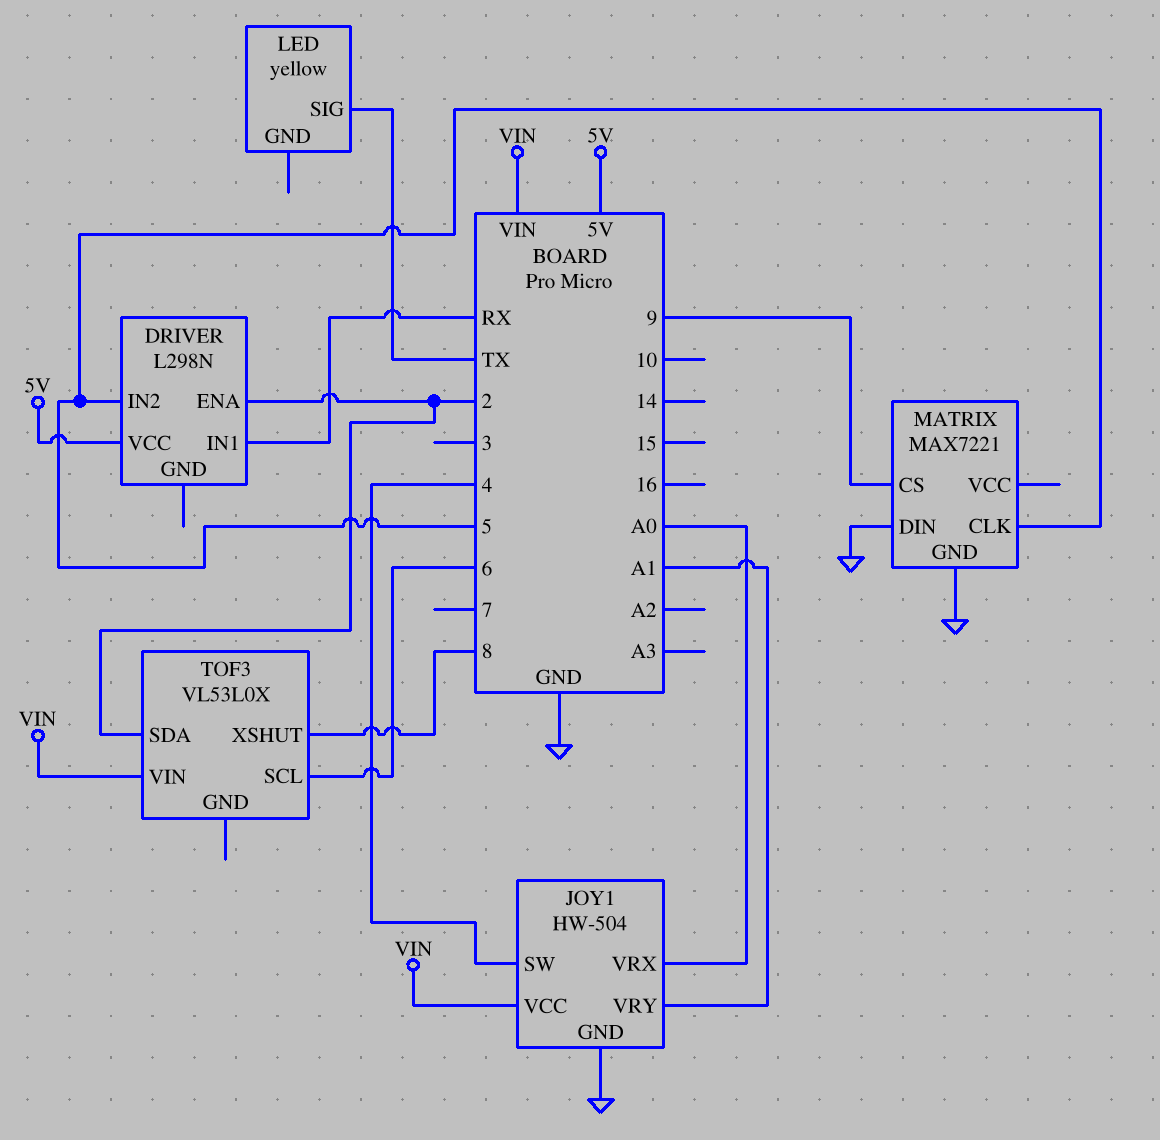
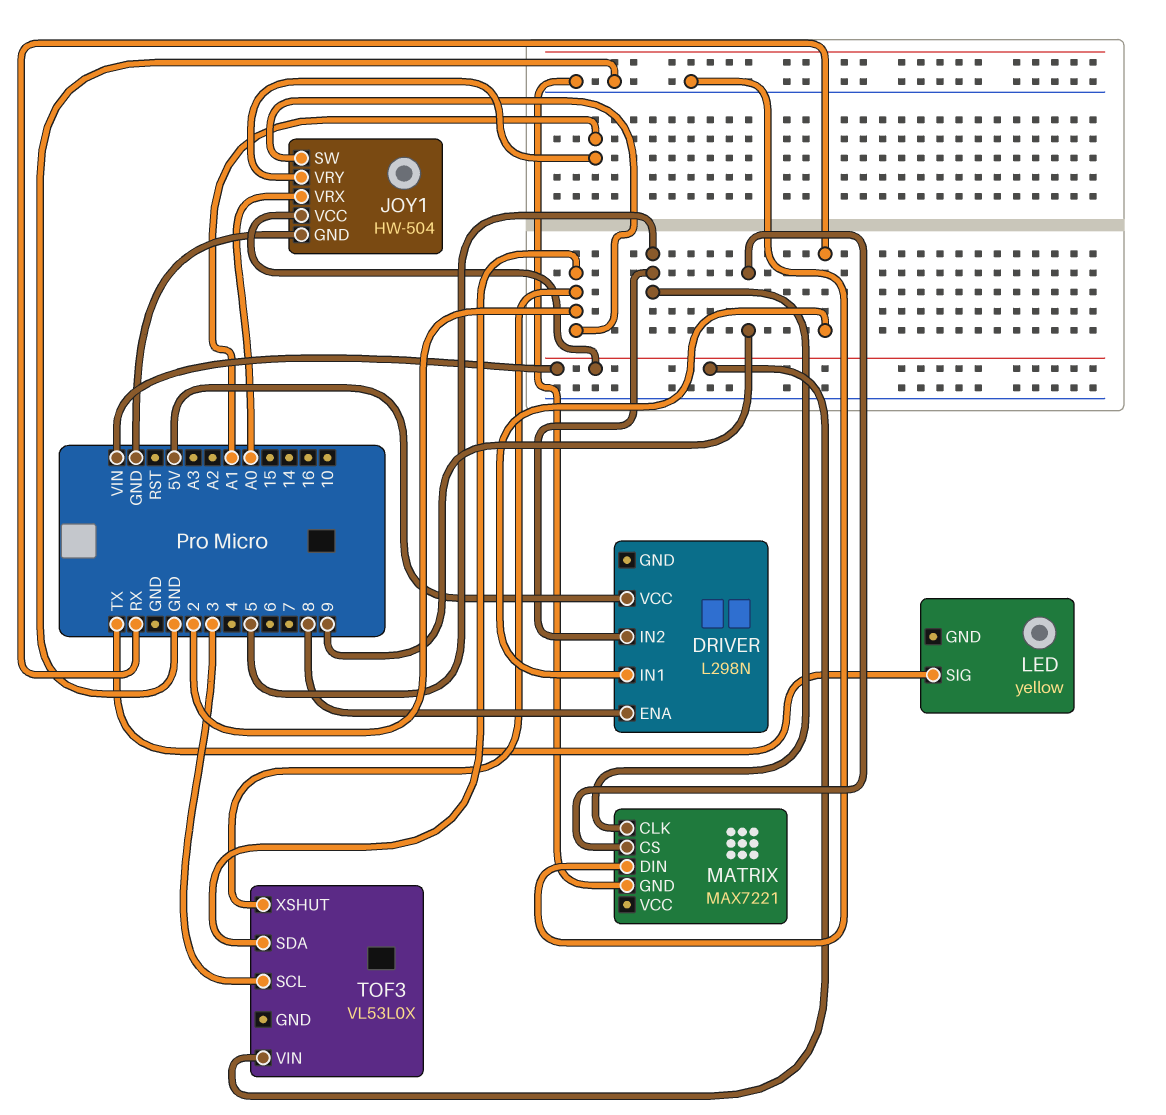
DRIVER pin ENA: 2 -> 8
JOY1 pin SW: 4 -> 2
TOF3 pin SCL: 6 -> 3
TOF3 pin XSHUT: 8 -> 2

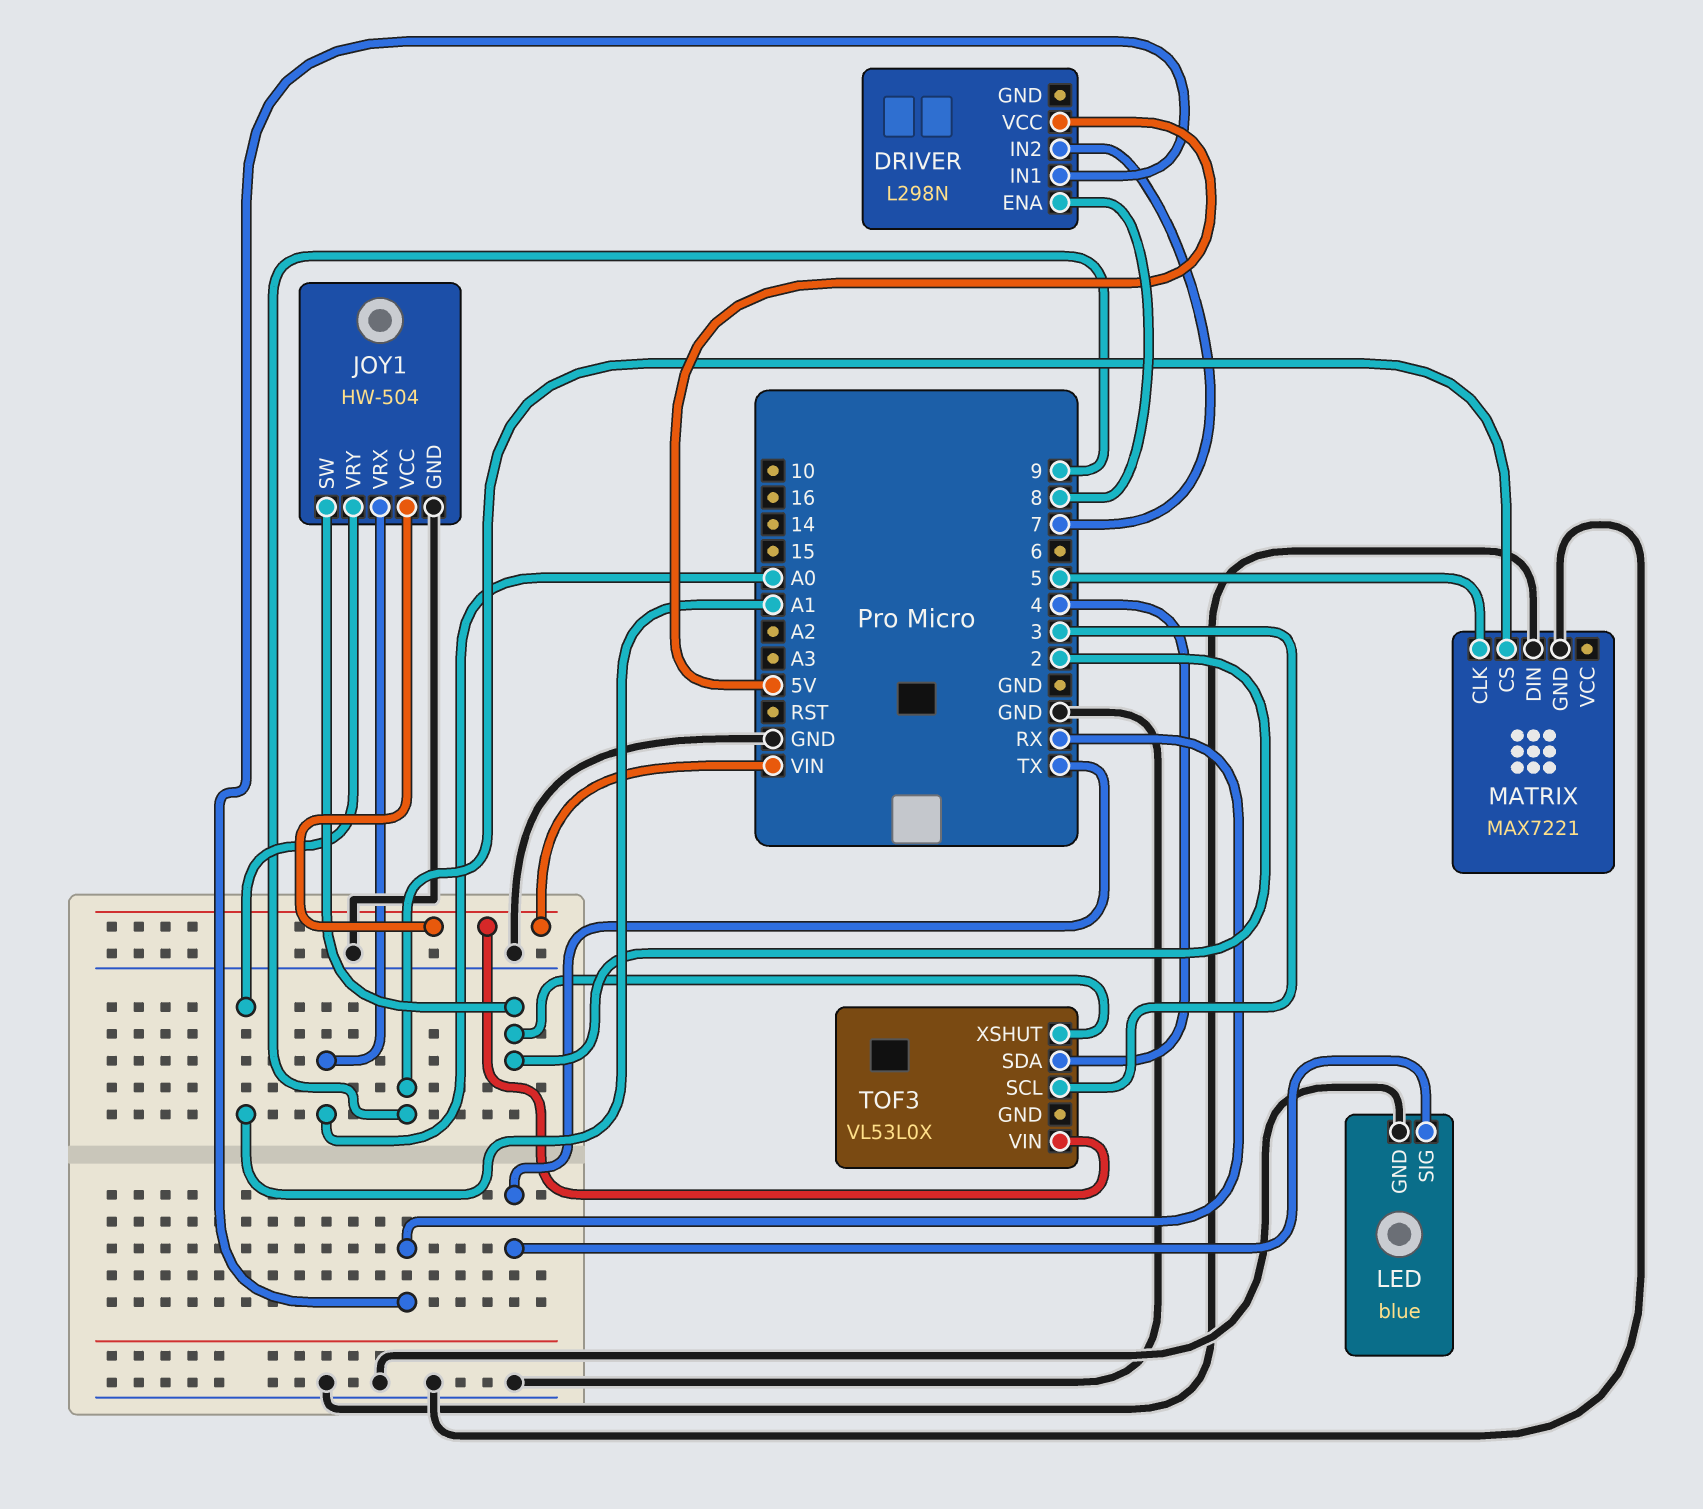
DRIVER pin IN2: 5 -> 7
LED: yellow -> blue
LED pin GND: none -> GND
TOF3 pin SDA: 2 -> 4

